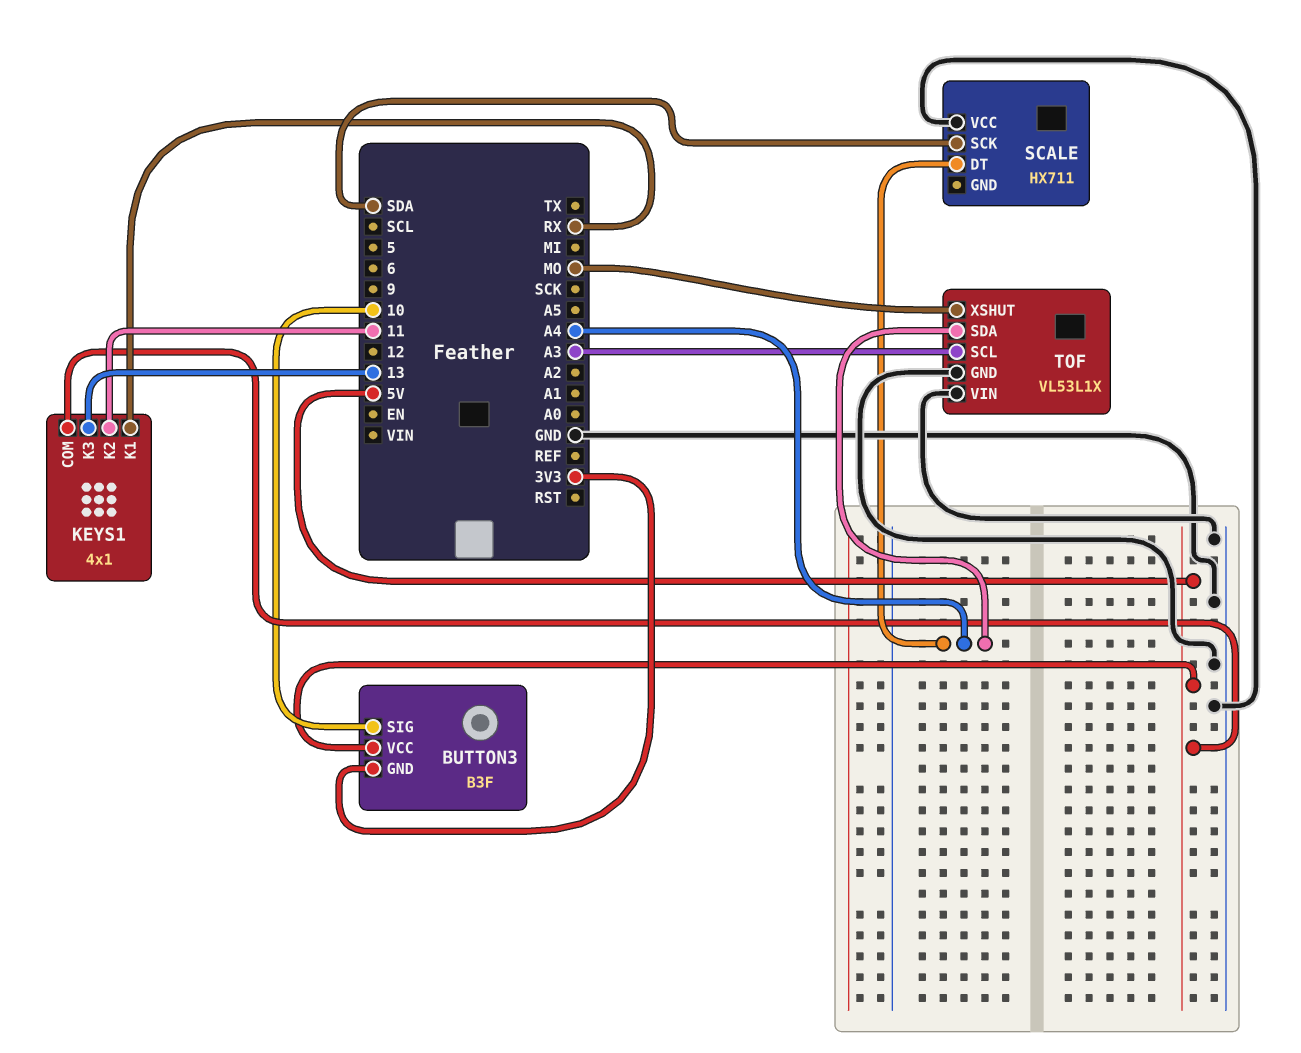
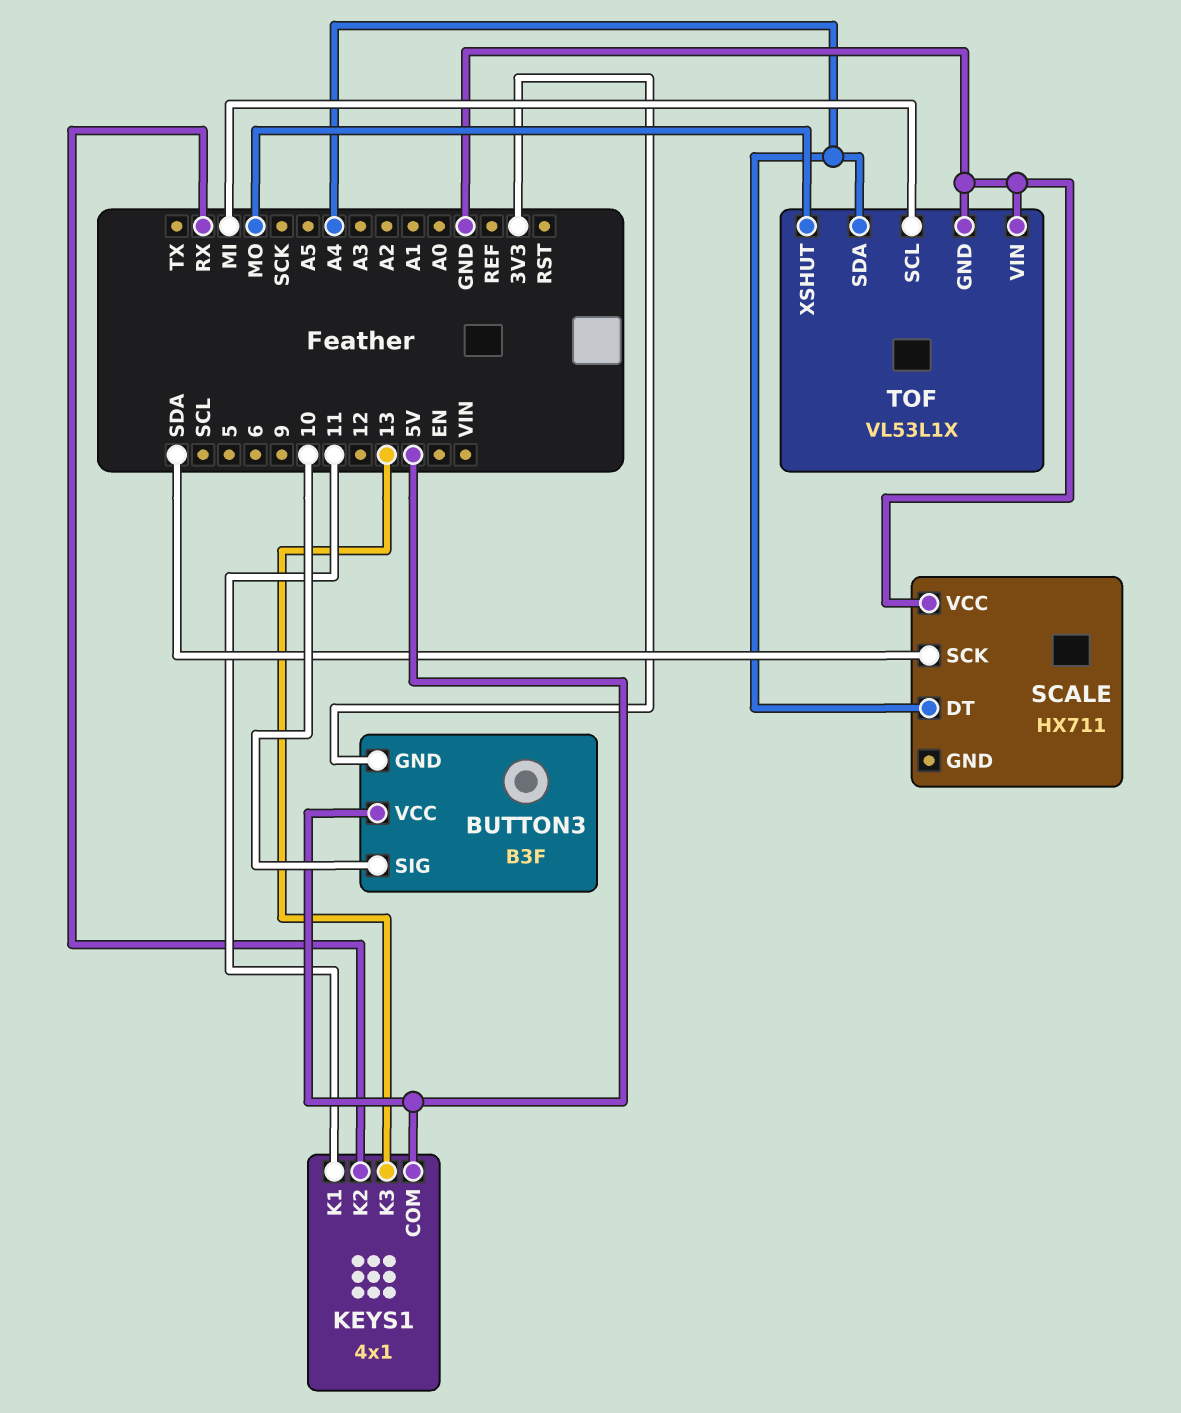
KEYS1 pin K1: RX -> 11
KEYS1 pin K2: 11 -> RX
TOF pin SCL: A3 -> MI

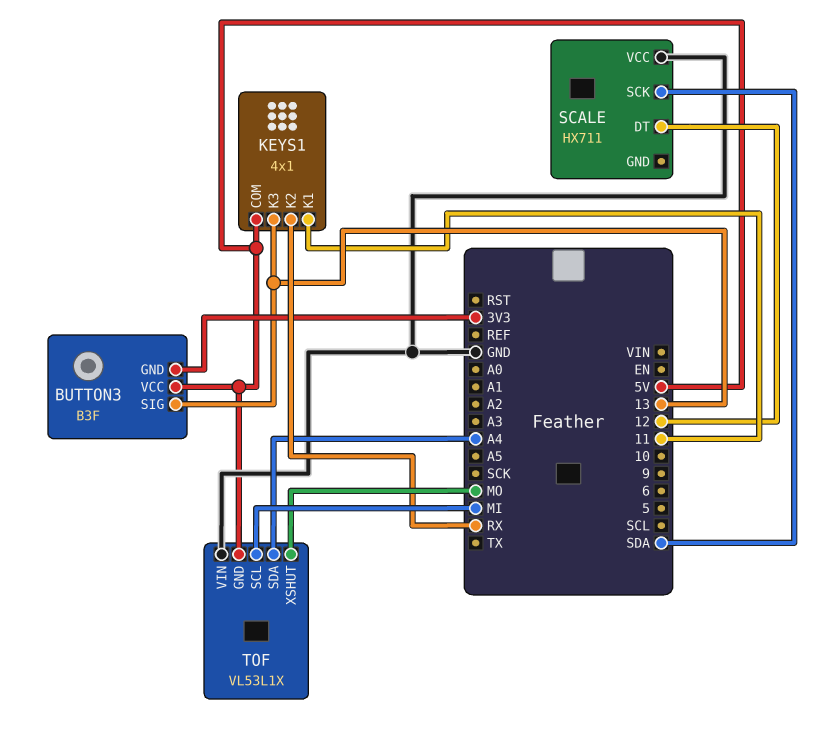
BUTTON3 pin SIG: 10 -> 13
SCALE pin DT: A4 -> 12
TOF pin GND: GND -> 5V

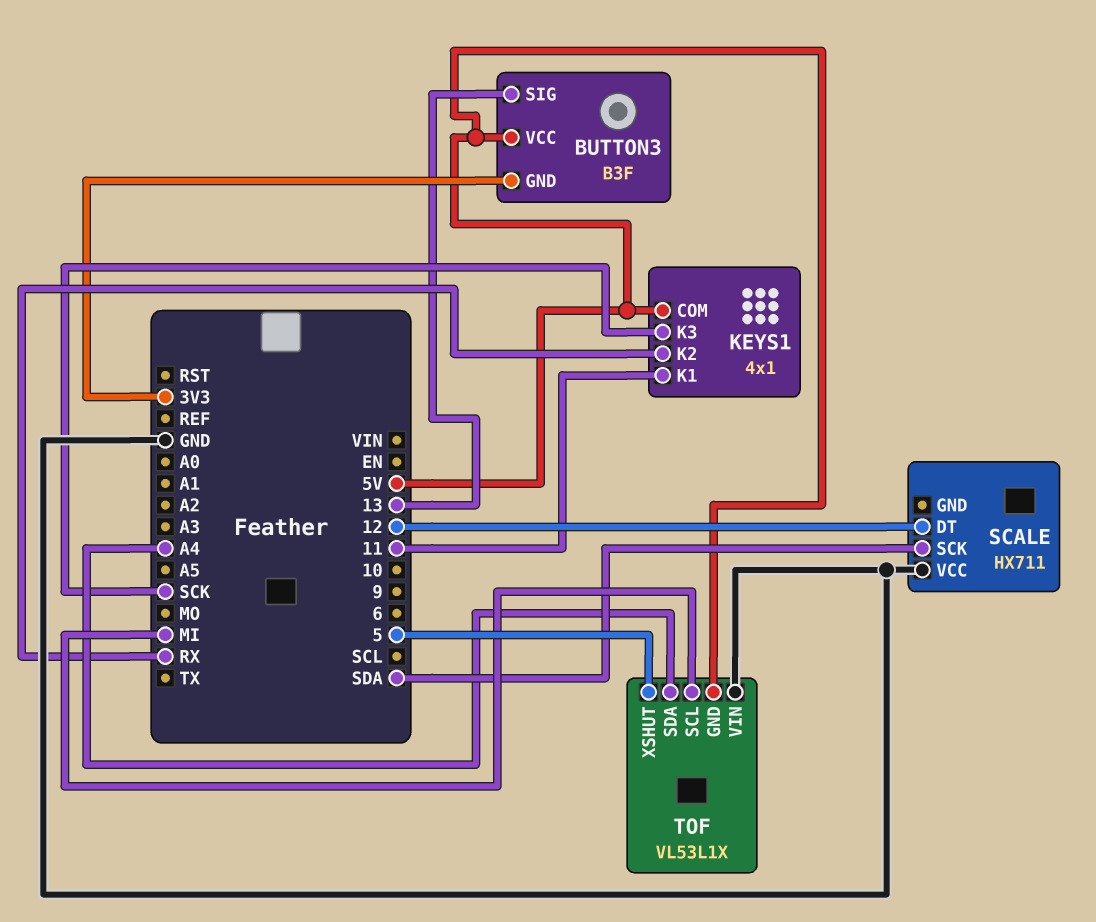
KEYS1 pin K3: 13 -> SCK
TOF pin XSHUT: MO -> 5

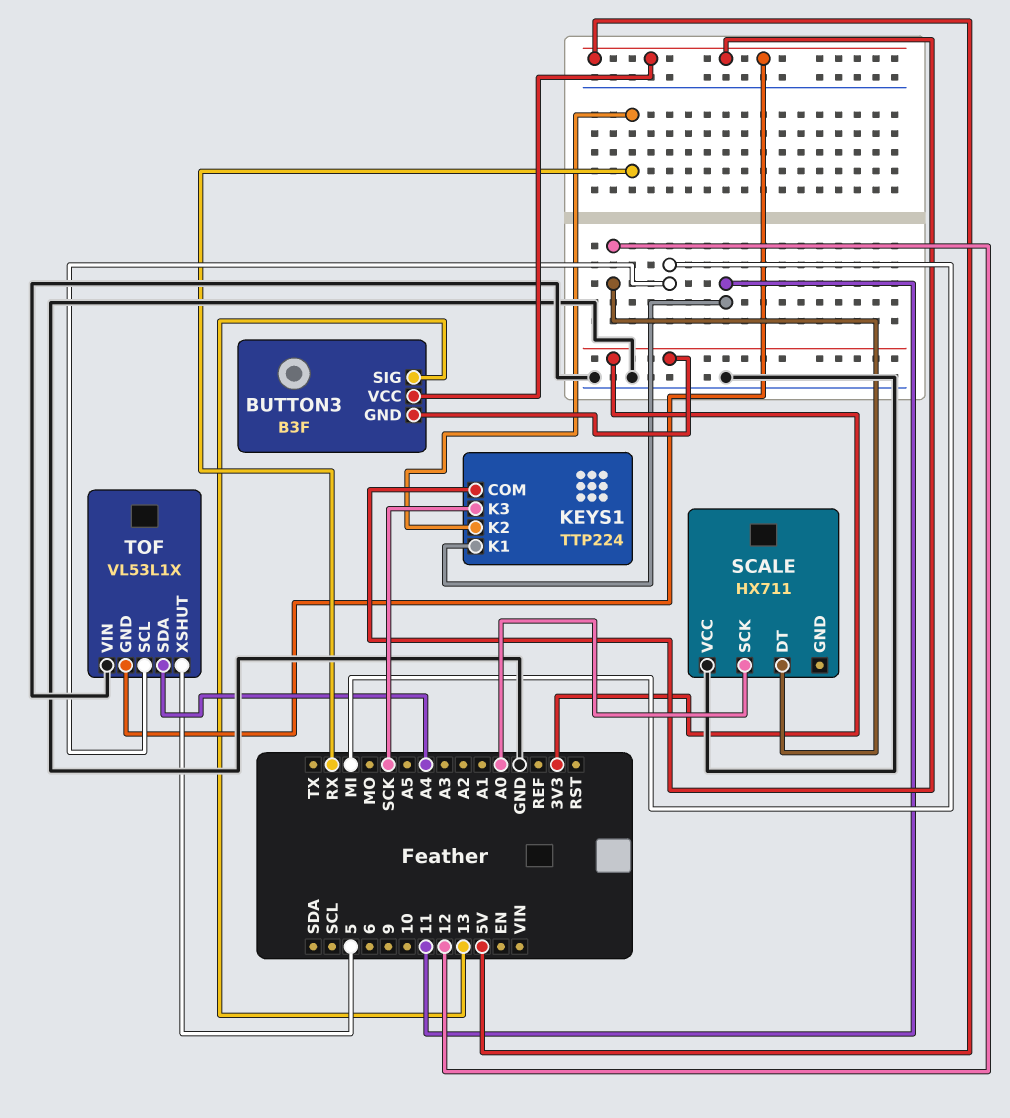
KEYS1: 4x1 -> TTP224
SCALE pin SCK: SDA -> A0

